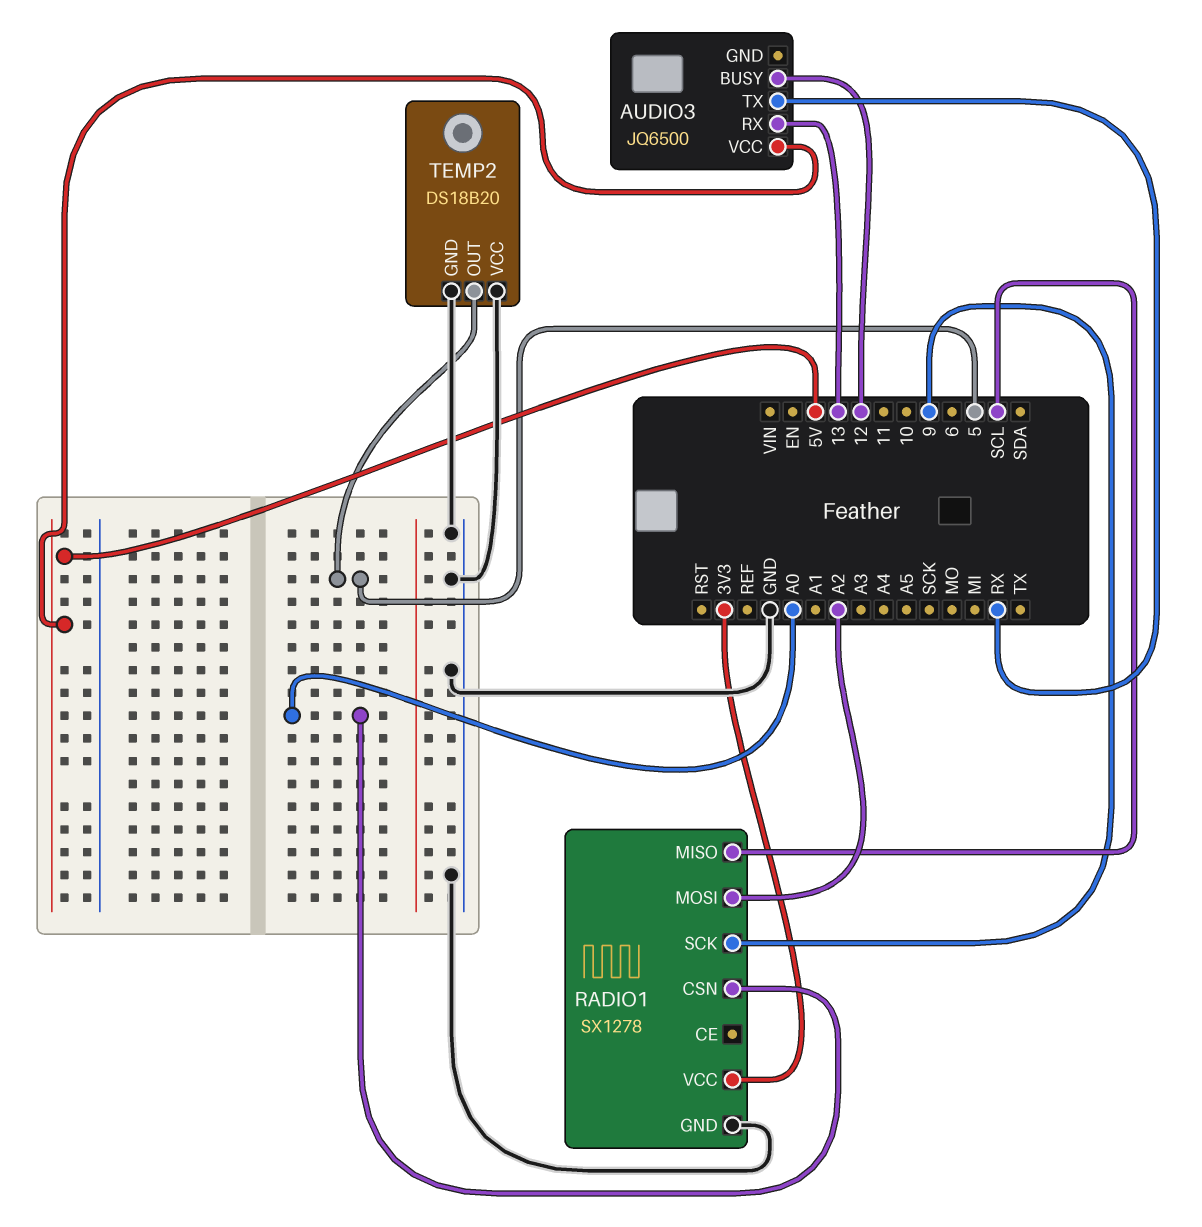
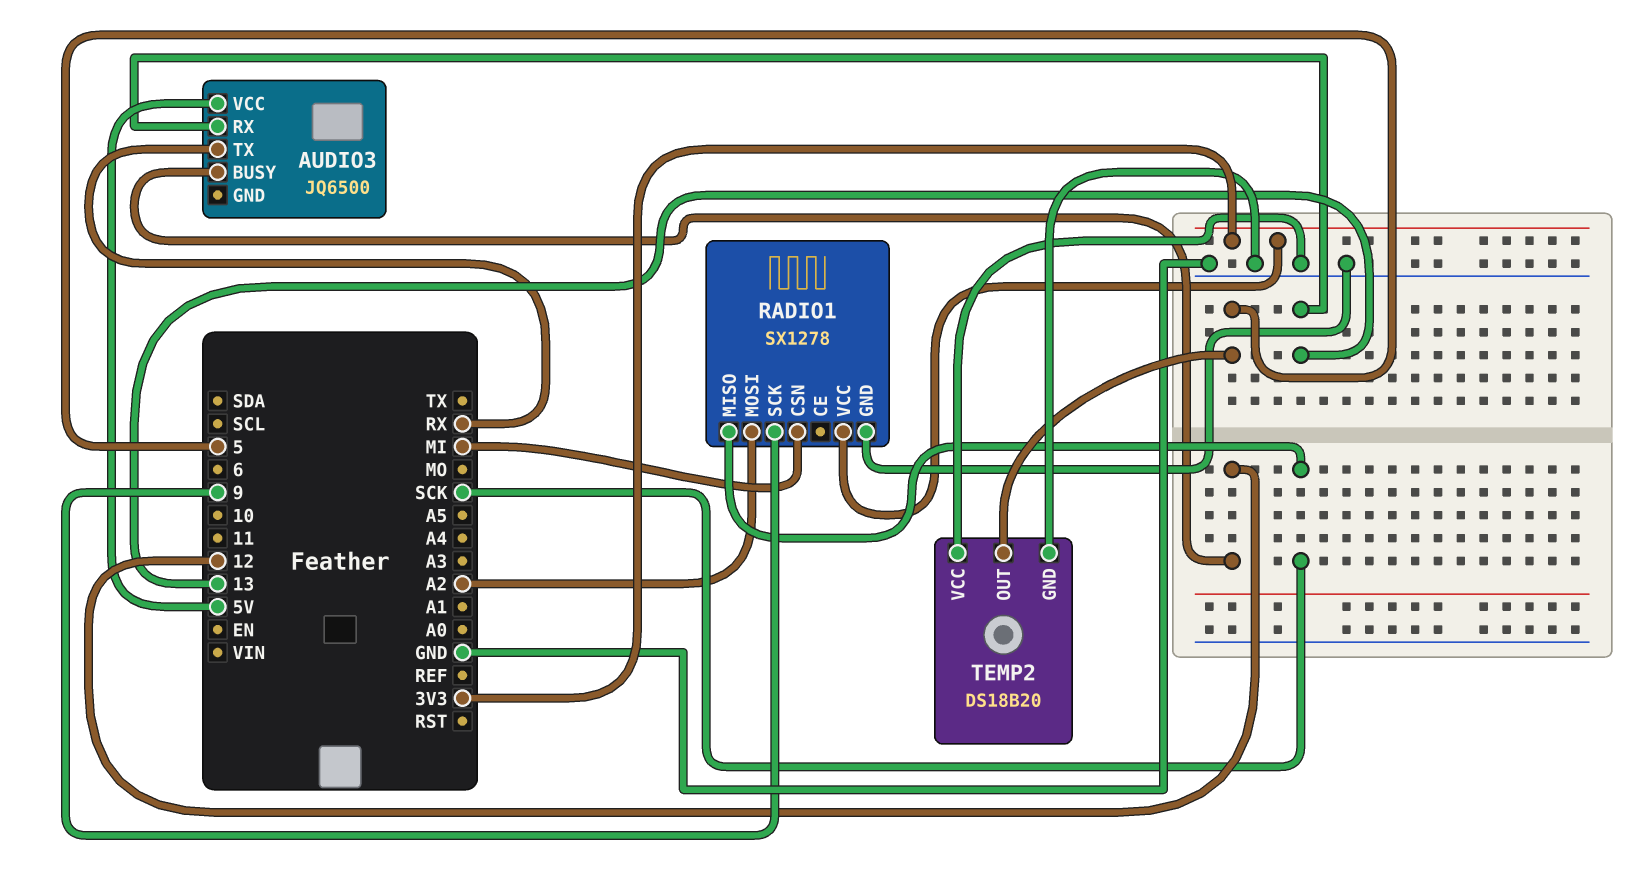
RADIO1 pin CSN: A0 -> MI
RADIO1 pin MISO: SCL -> SCK

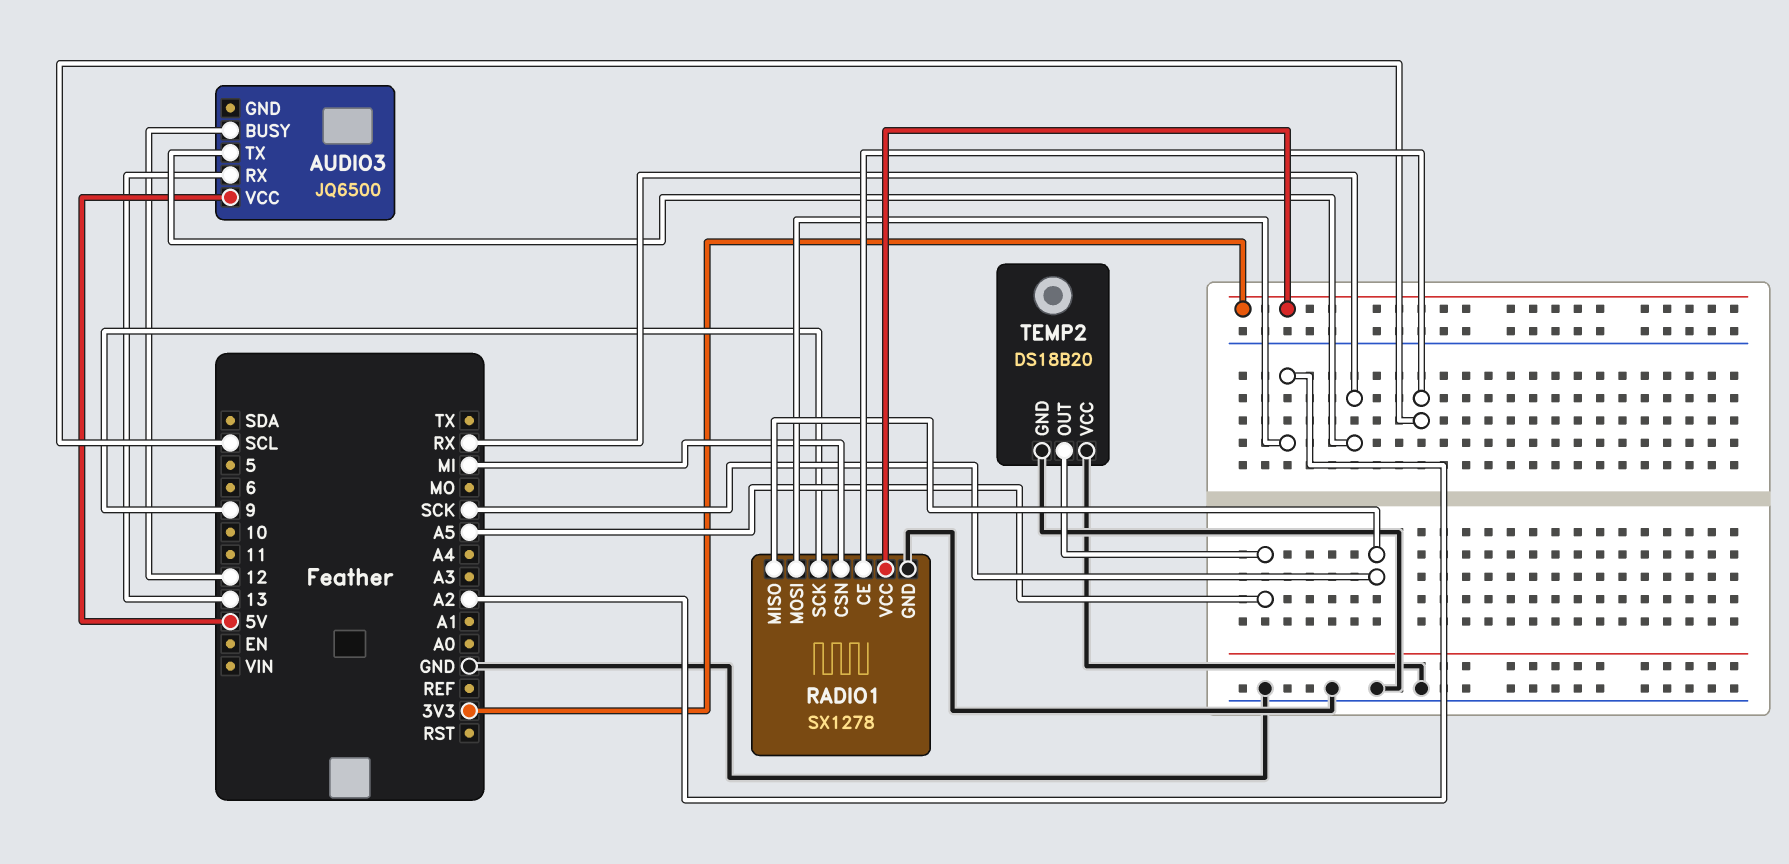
RADIO1 pin CE: none -> SCL
TEMP2 pin OUT: 5 -> A5

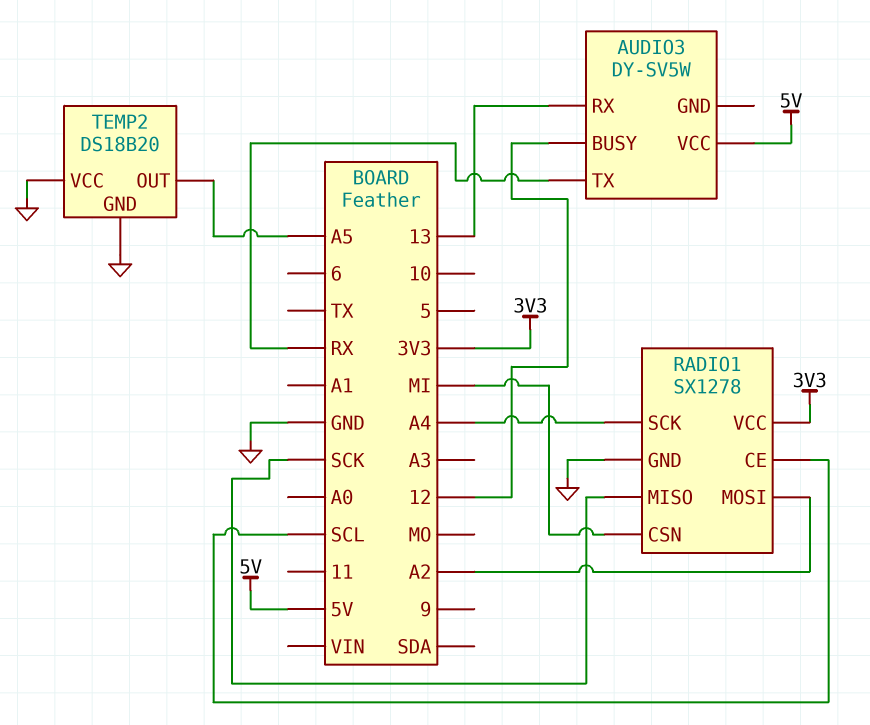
AUDIO3: JQ6500 -> DY-SV5W
RADIO1 pin SCK: 9 -> A4

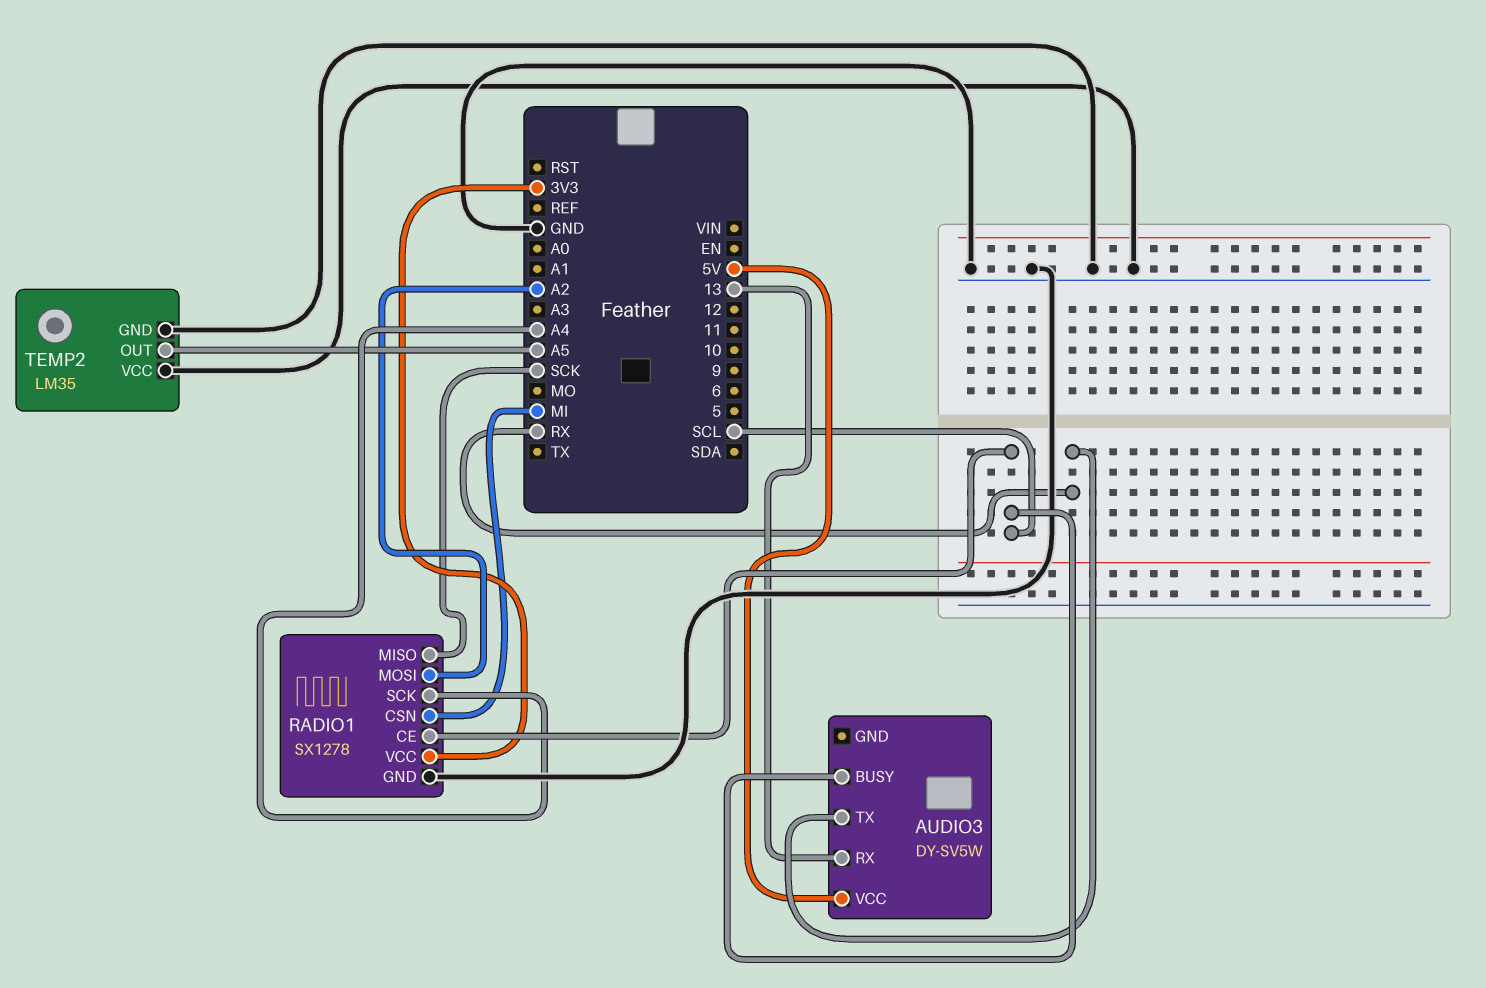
AUDIO3 pin BUSY: 12 -> SCL
TEMP2: DS18B20 -> LM35

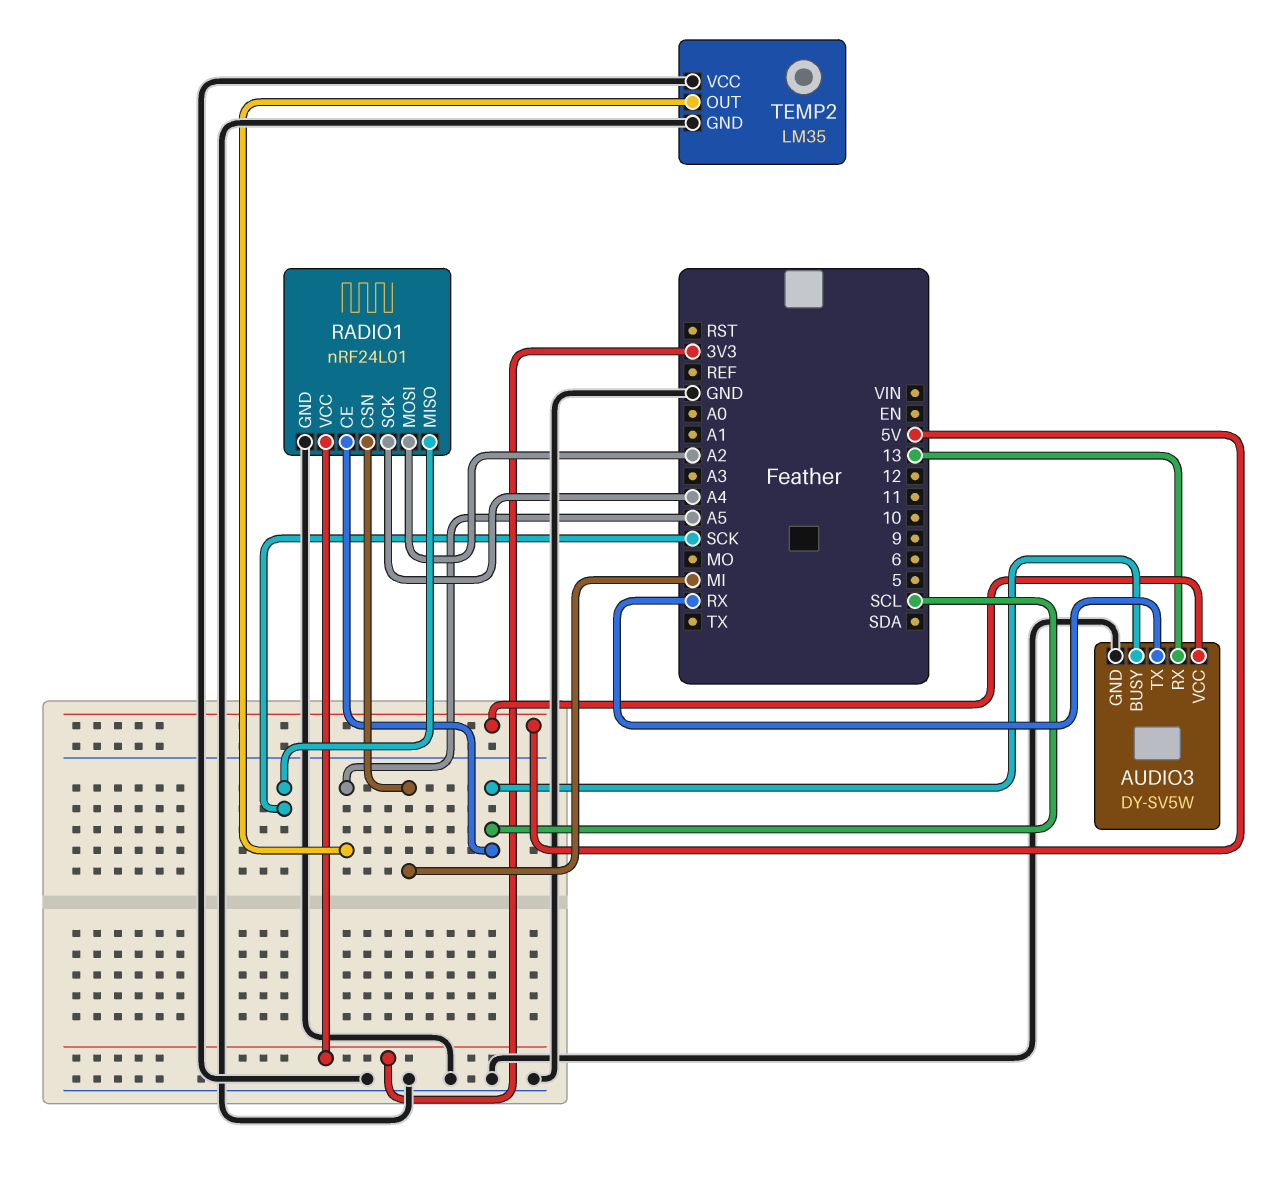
AUDIO3 pin GND: none -> GND
RADIO1: SX1278 -> nRF24L01

